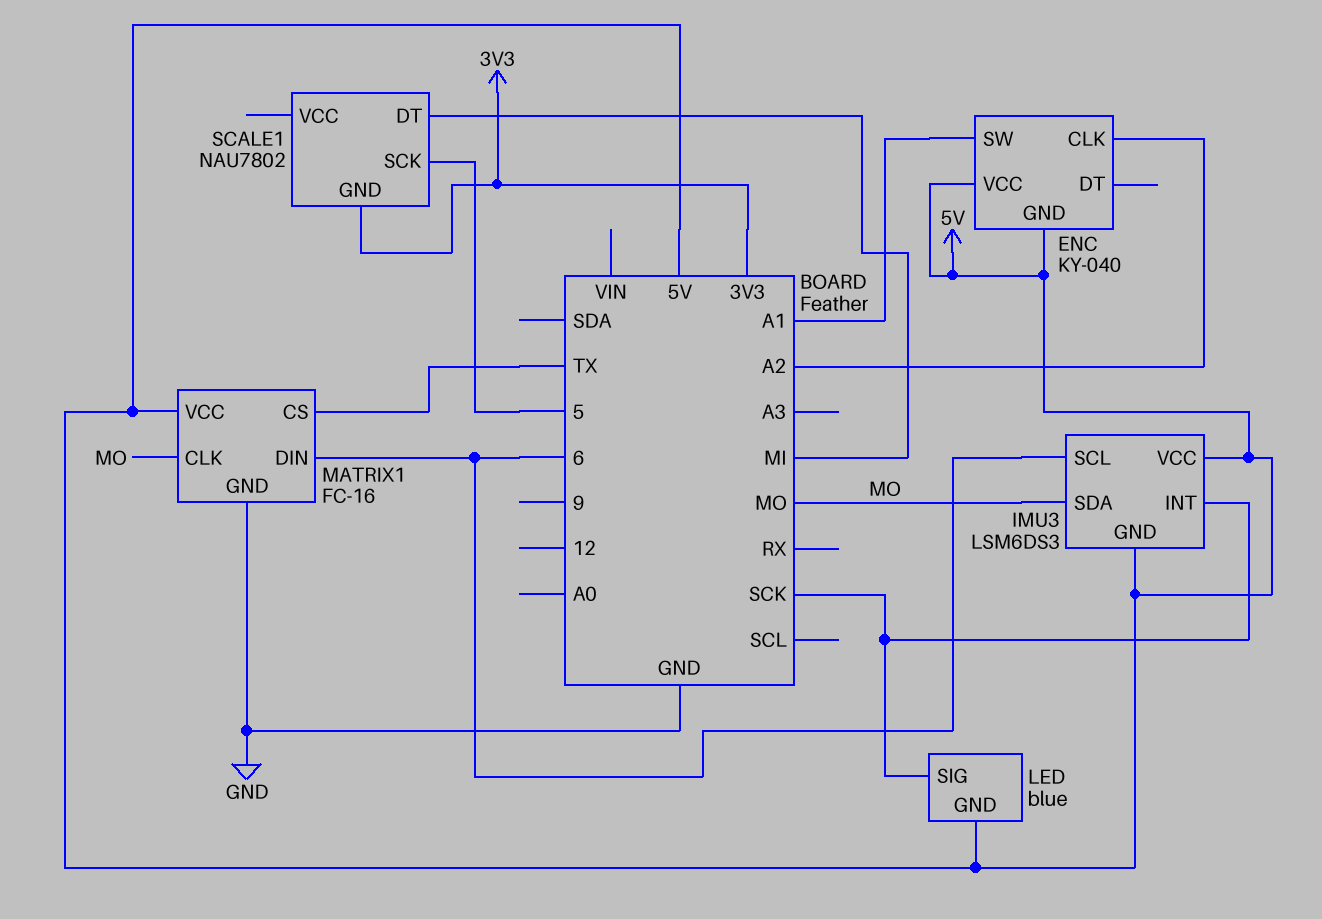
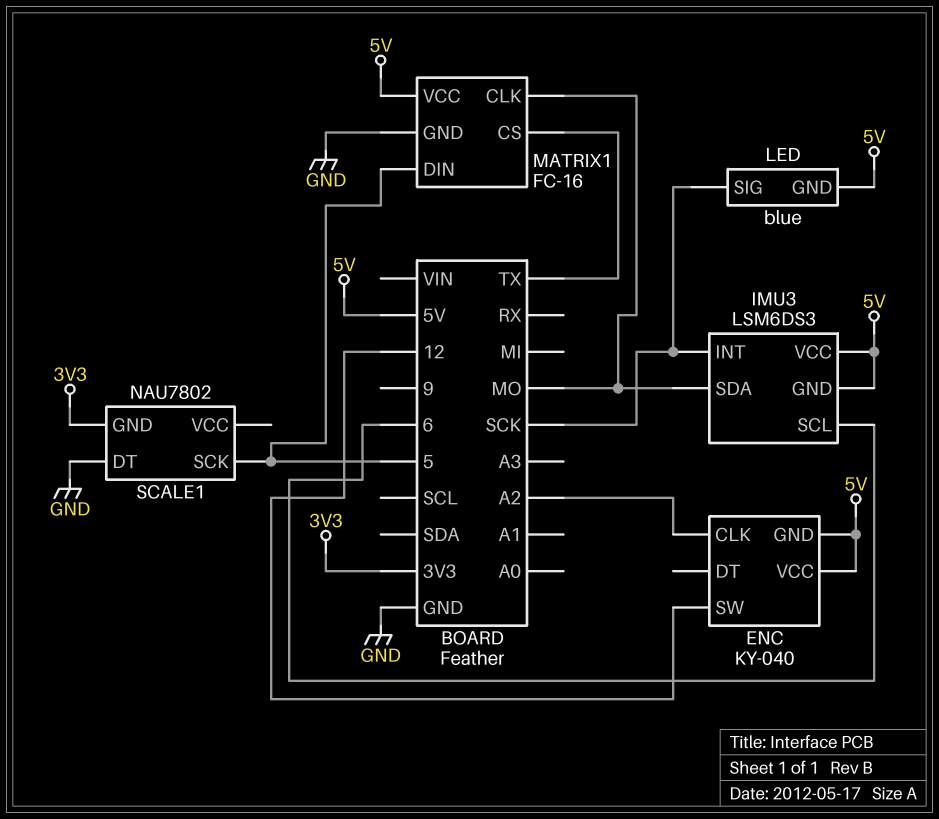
ENC pin SW: A1 -> 12
MATRIX1 pin DIN: 6 -> 5
SCALE1 pin DT: MI -> GND

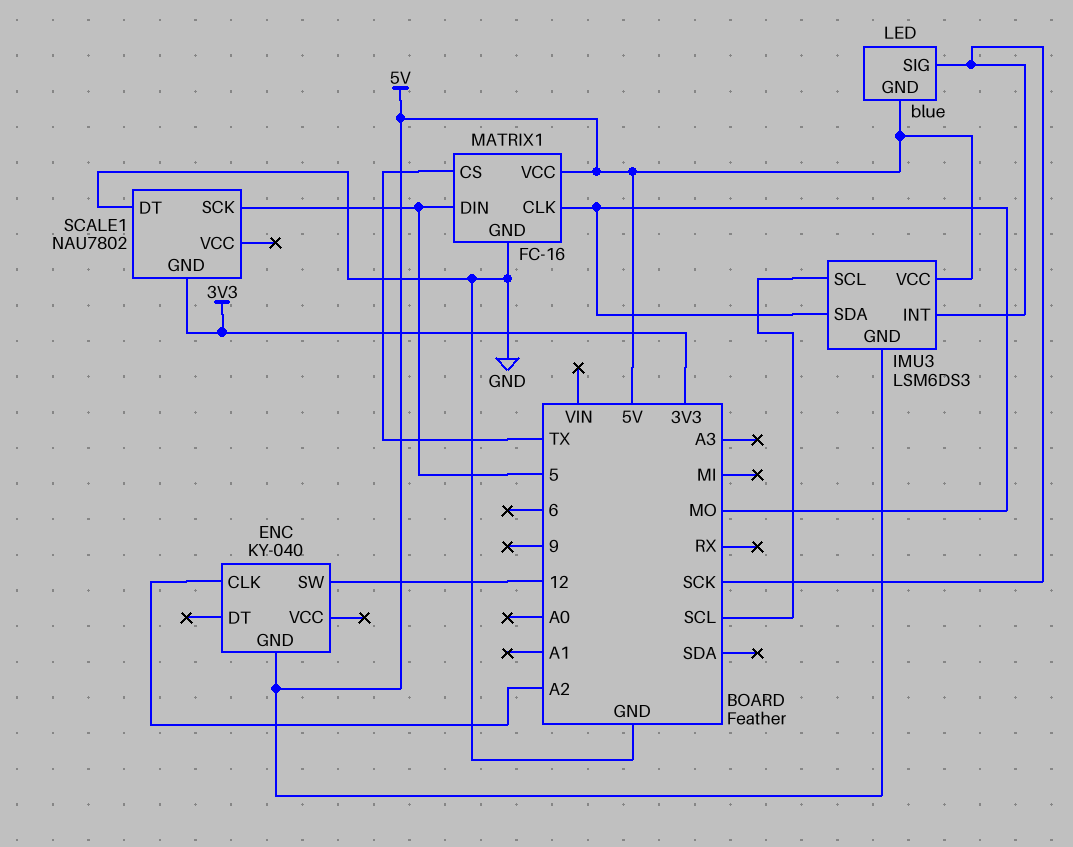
ENC pin VCC: 5V -> none
IMU3 pin SCL: 6 -> SCL

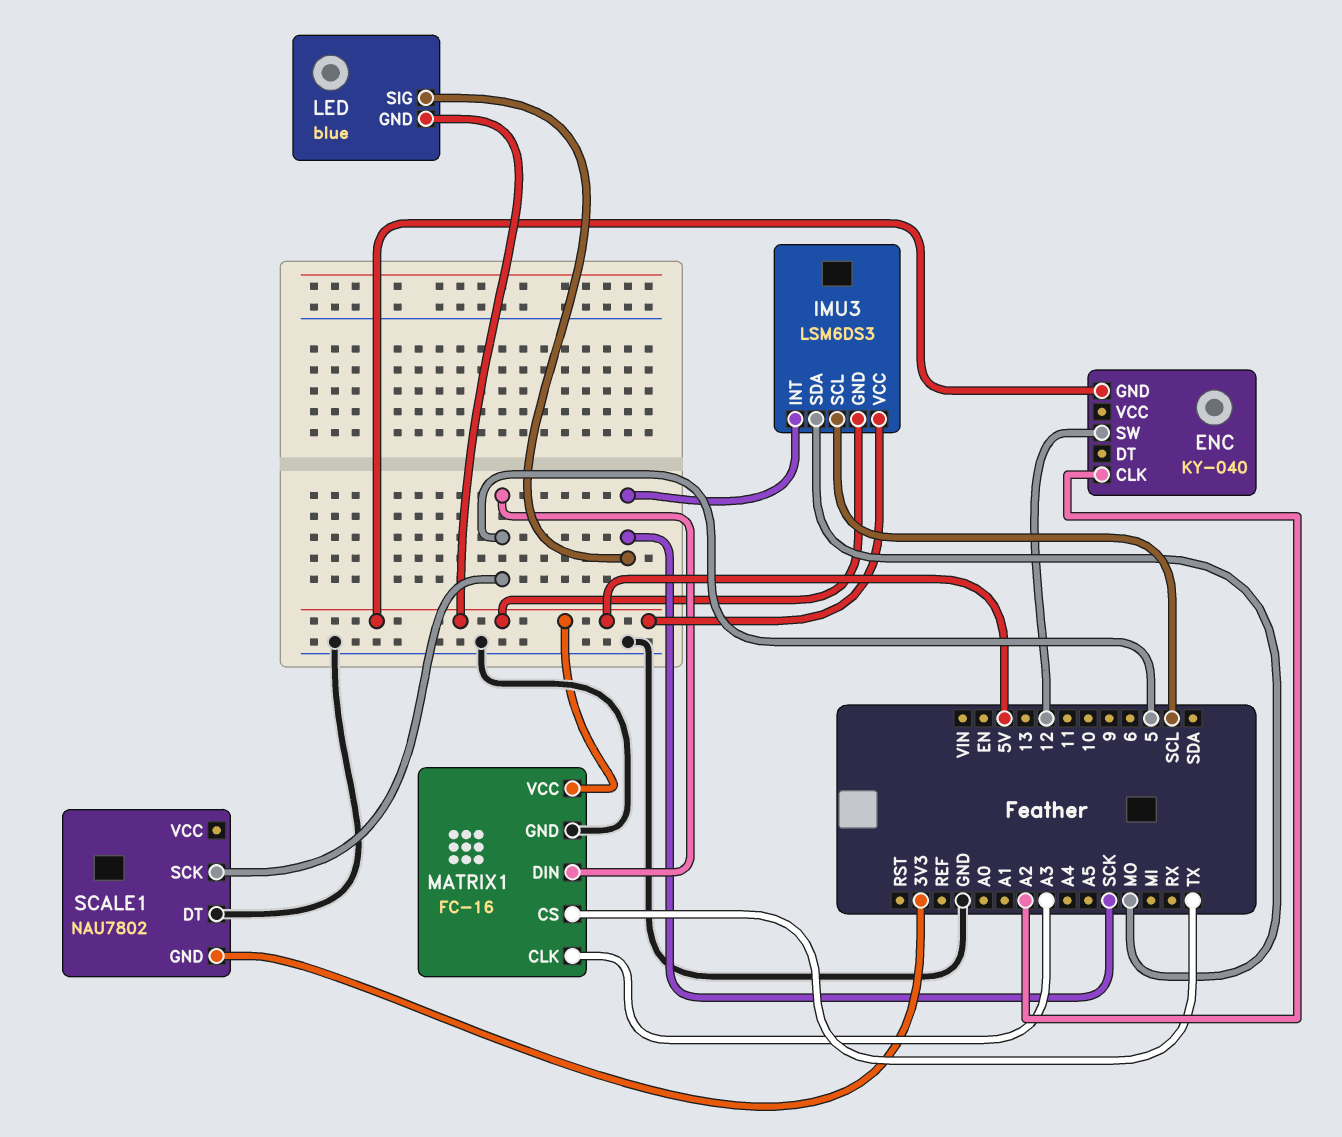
MATRIX1 pin CLK: MO -> A3

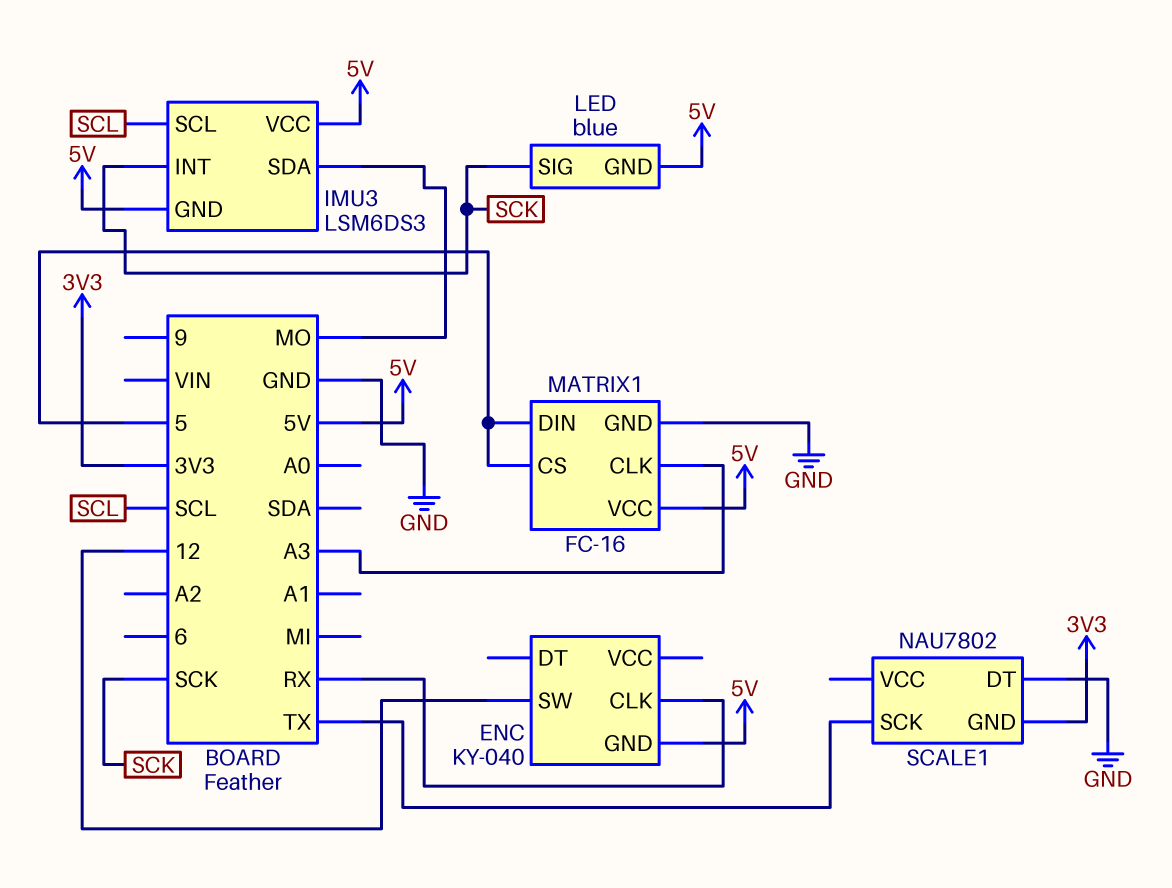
ENC pin CLK: A2 -> RX
MATRIX1 pin CS: TX -> 5
SCALE1 pin SCK: 5 -> TX

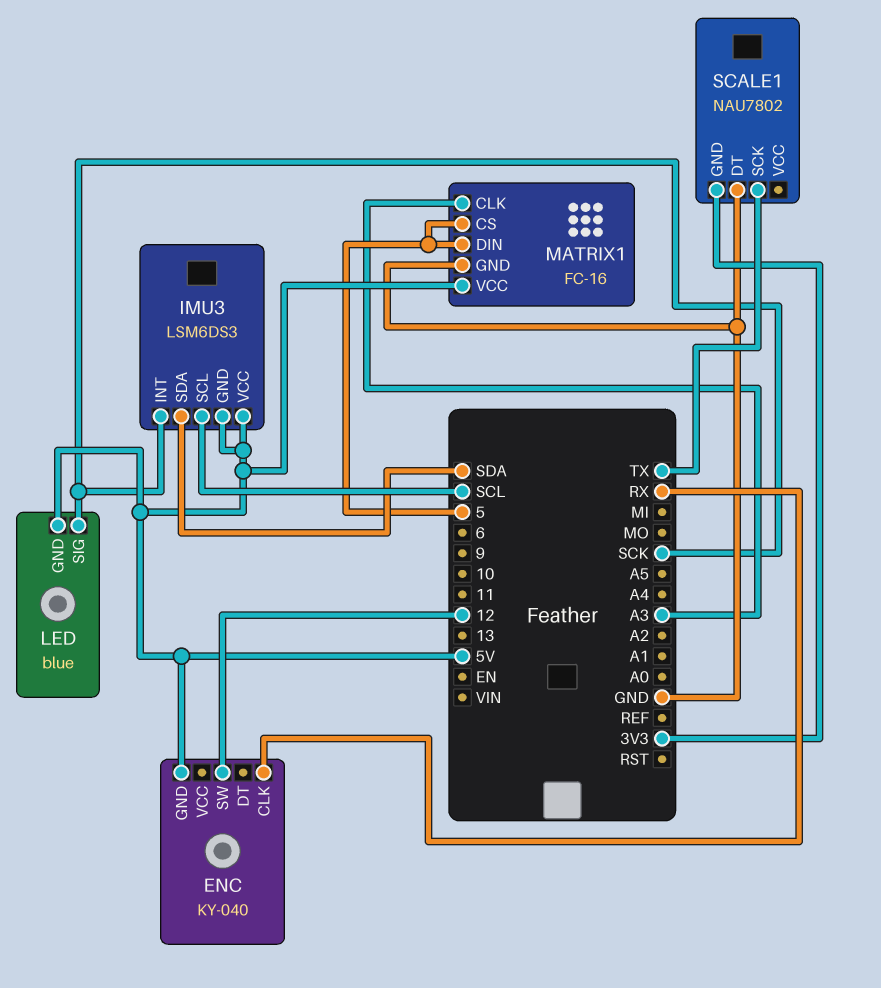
IMU3 pin SDA: MO -> SDA

